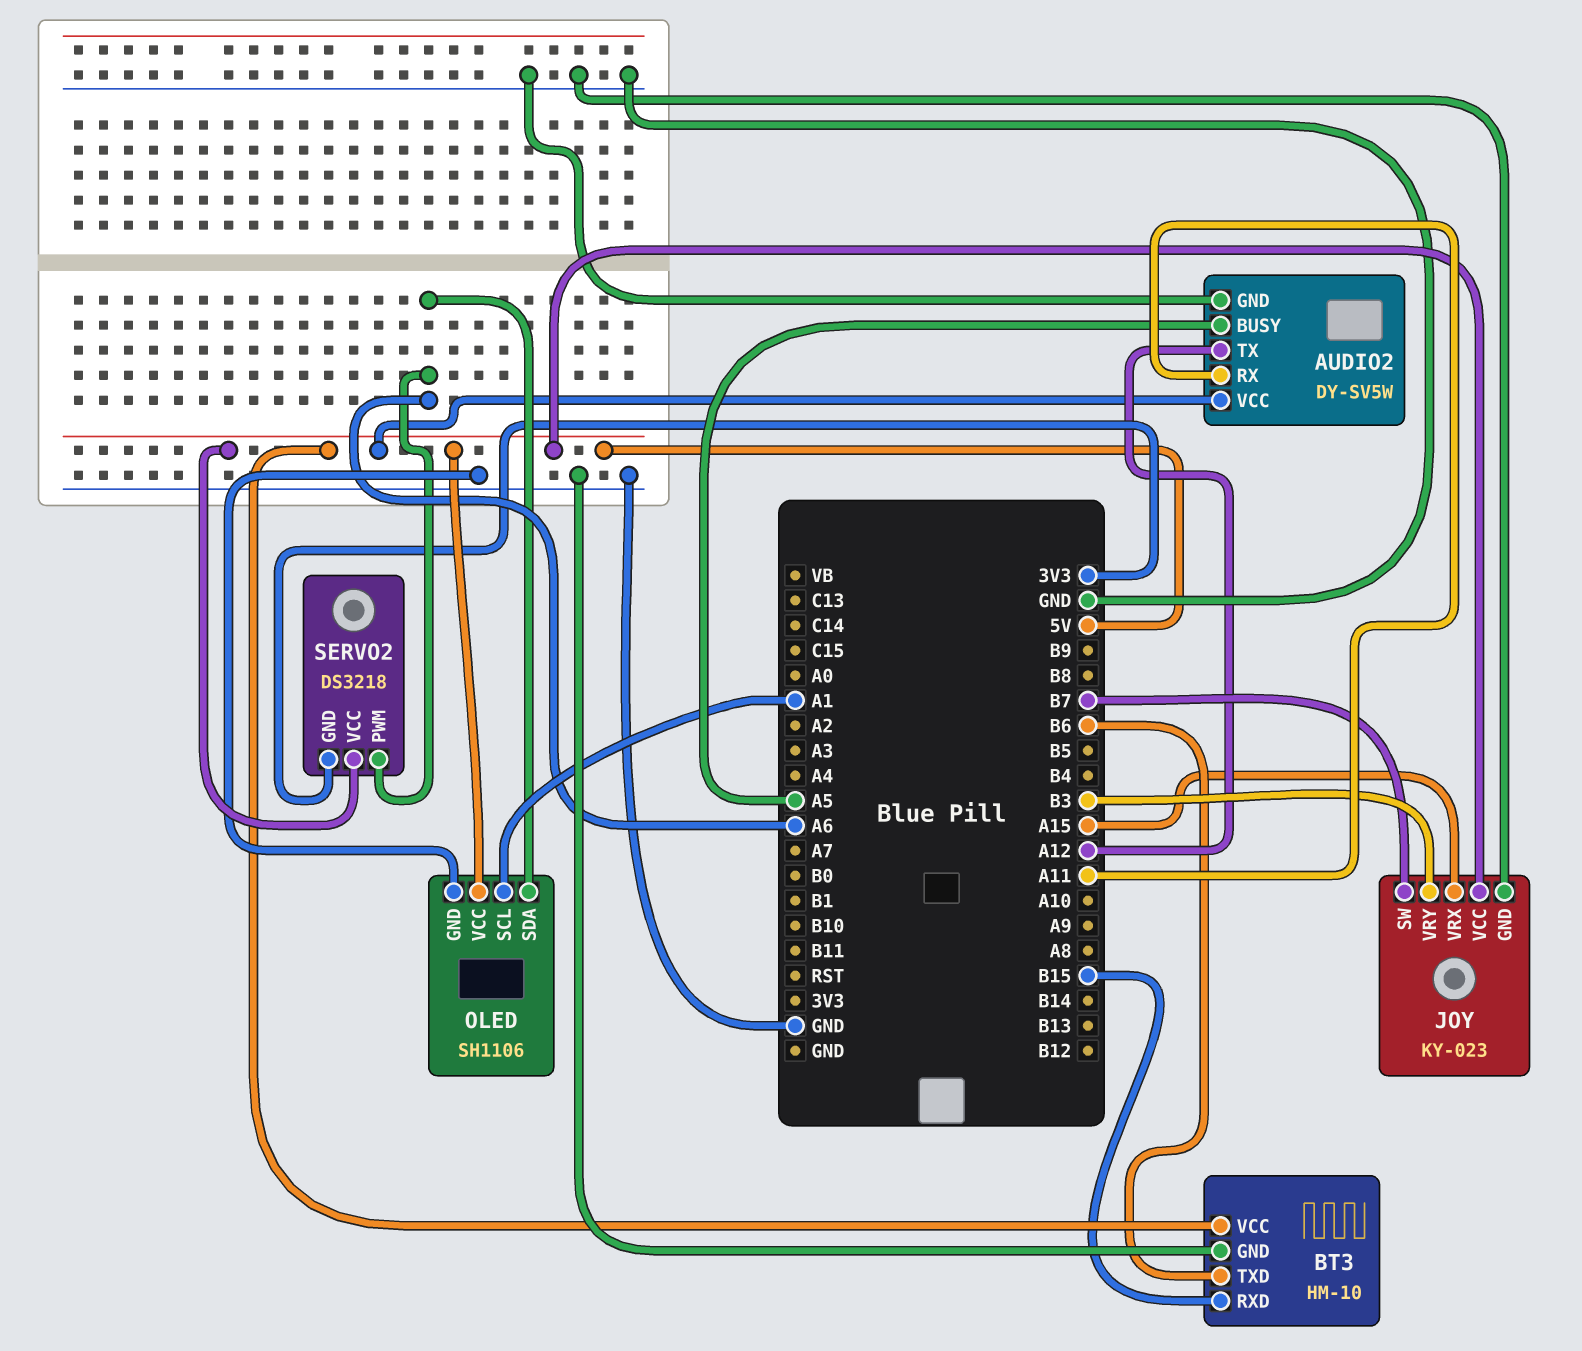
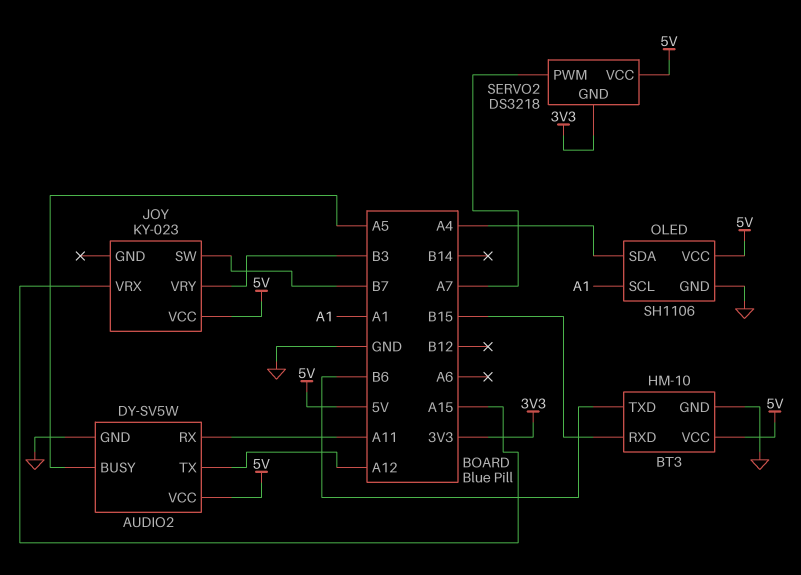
JOY pin GND: GND -> none
OLED pin SDA: A6 -> A4
SERVO2 pin PWM: A6 -> A7

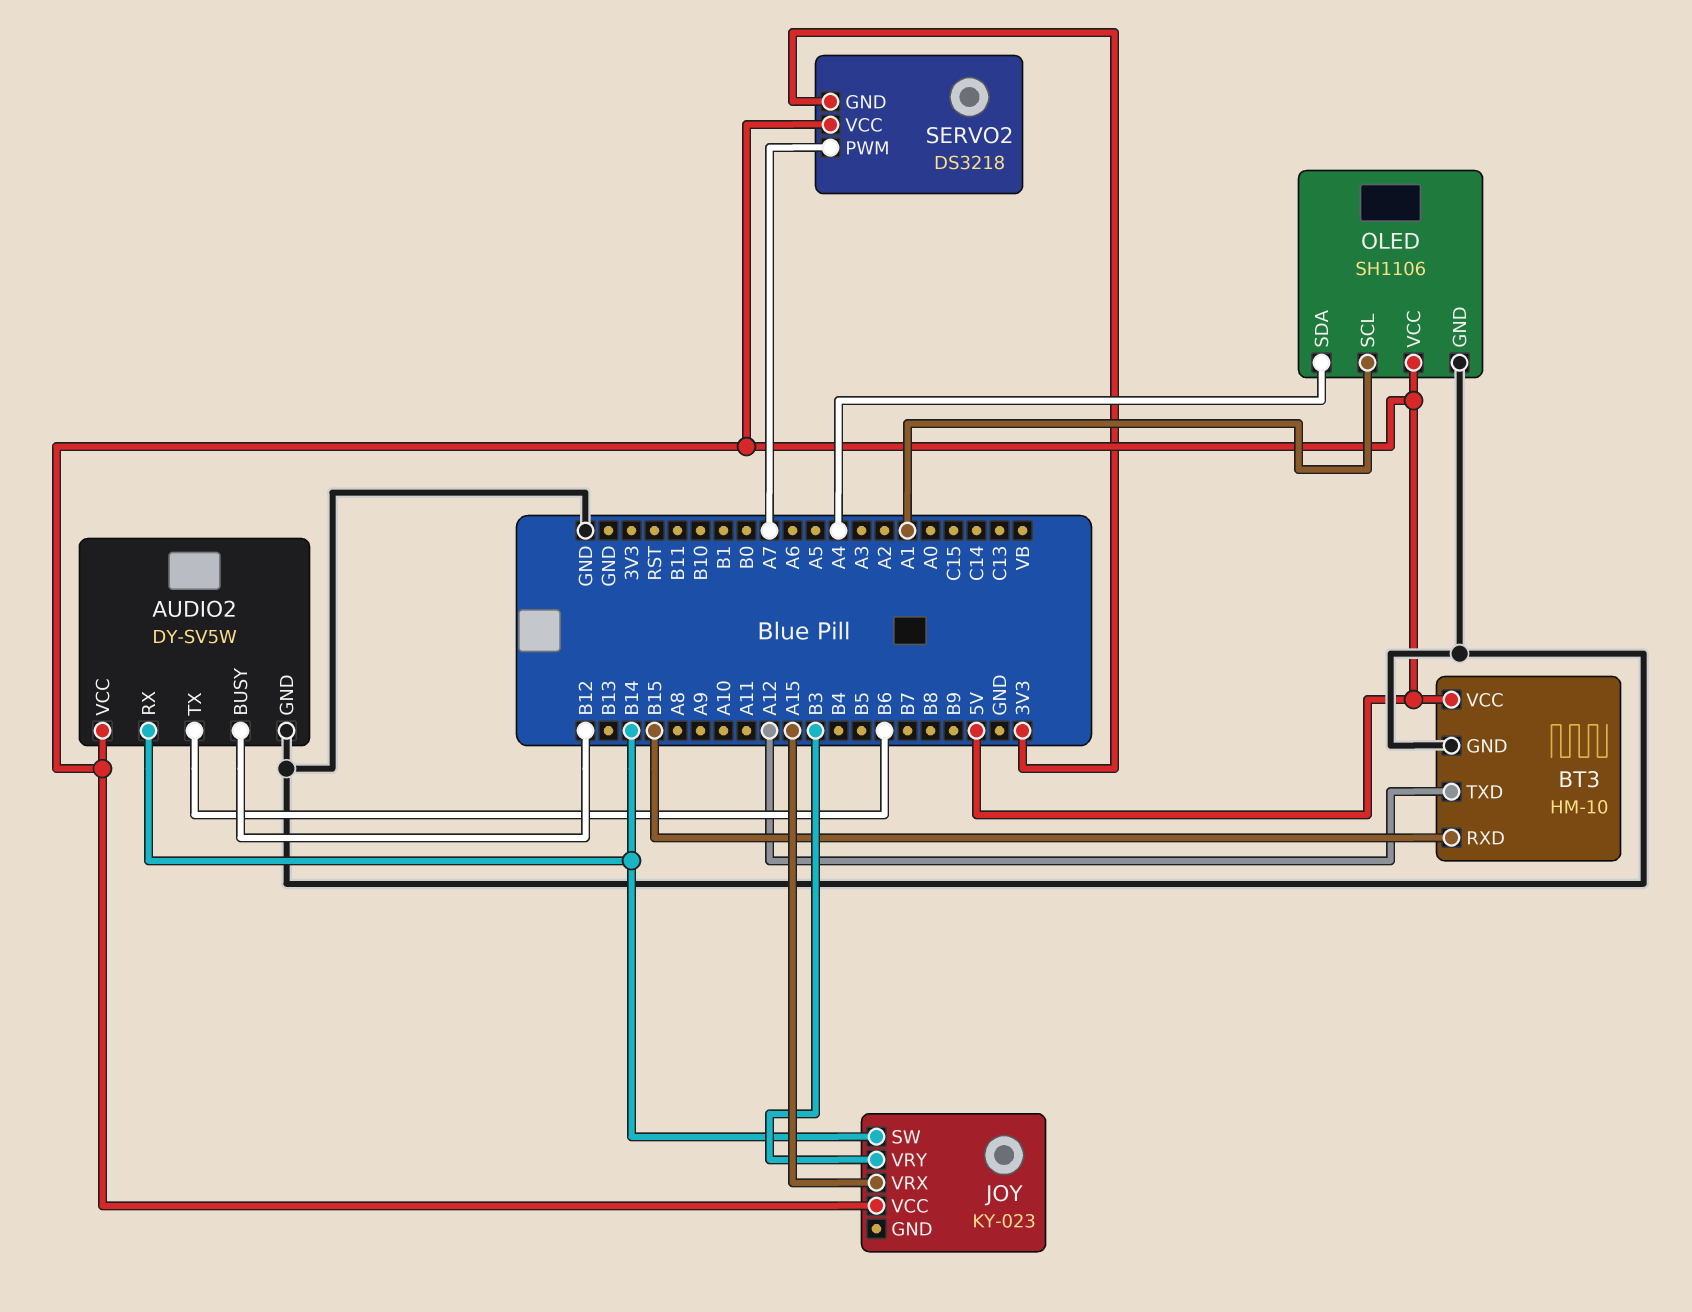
AUDIO2 pin BUSY: A5 -> B12
AUDIO2 pin RX: A11 -> B14
AUDIO2 pin TX: A12 -> B6
BT3 pin TXD: B6 -> A12
JOY pin SW: B7 -> B14

